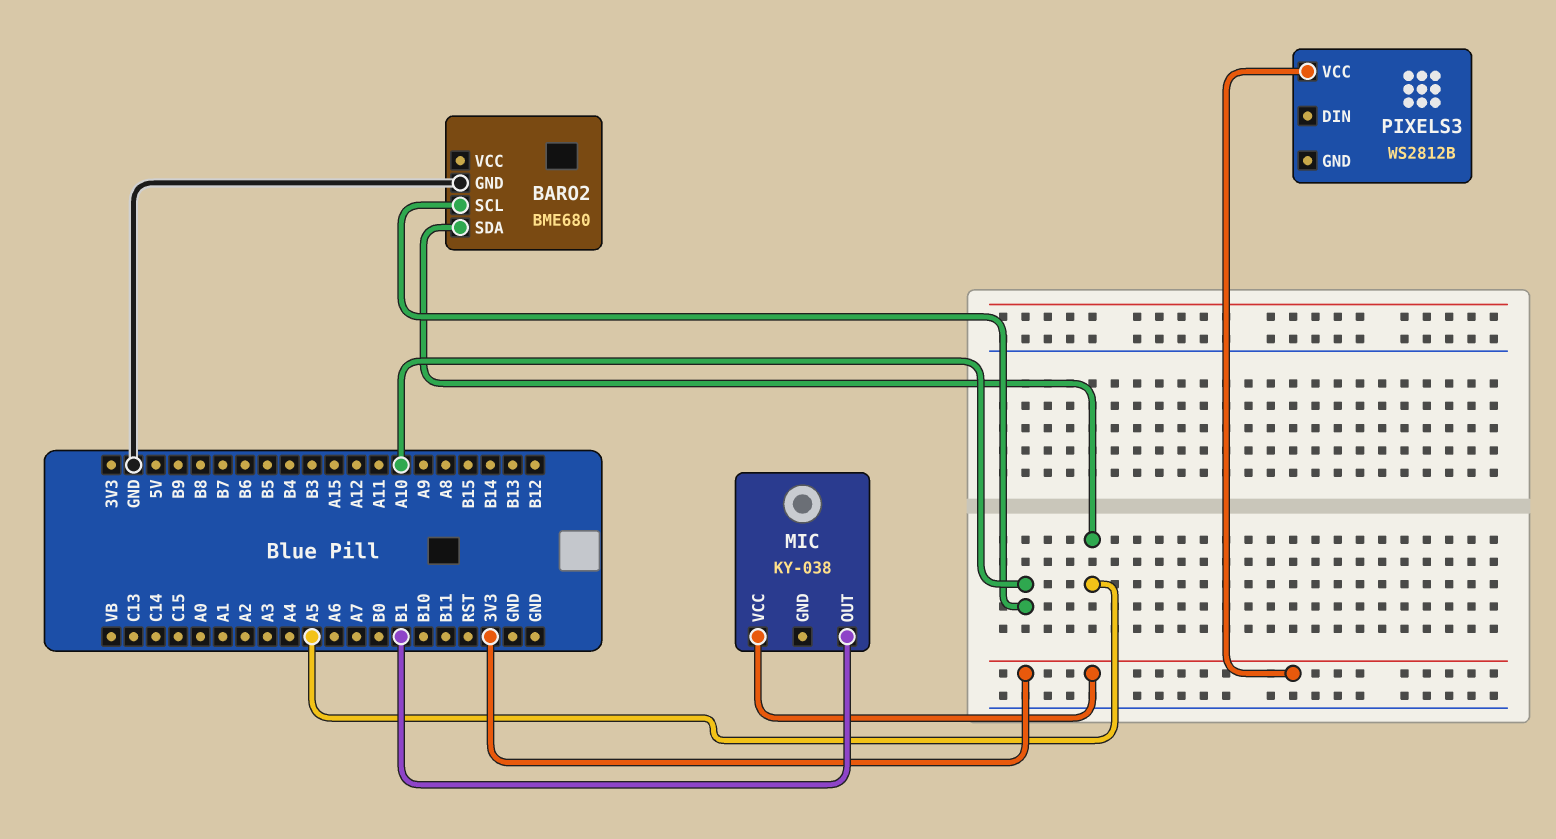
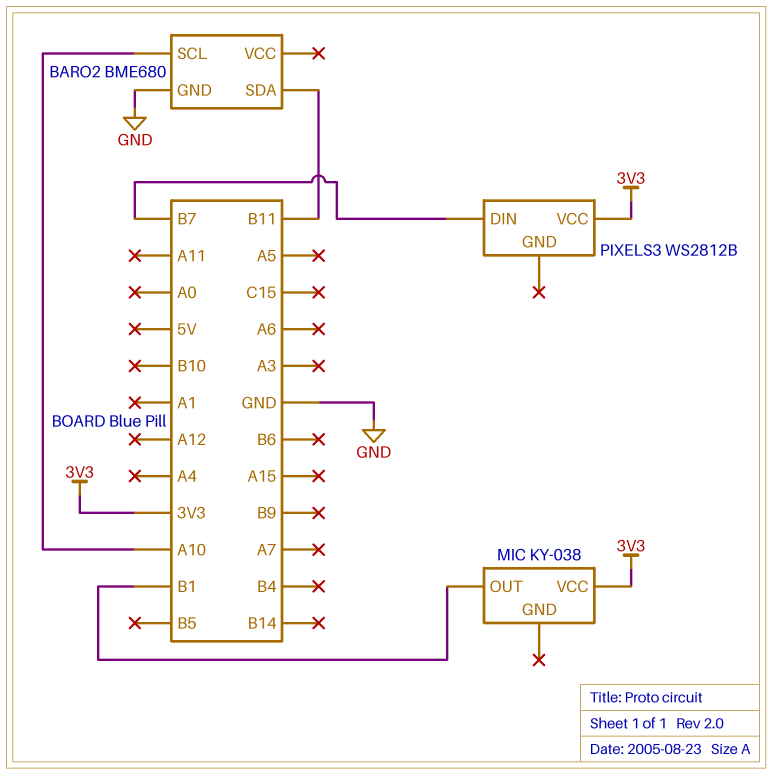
BARO2 pin SDA: A5 -> B11
PIXELS3 pin DIN: none -> B7

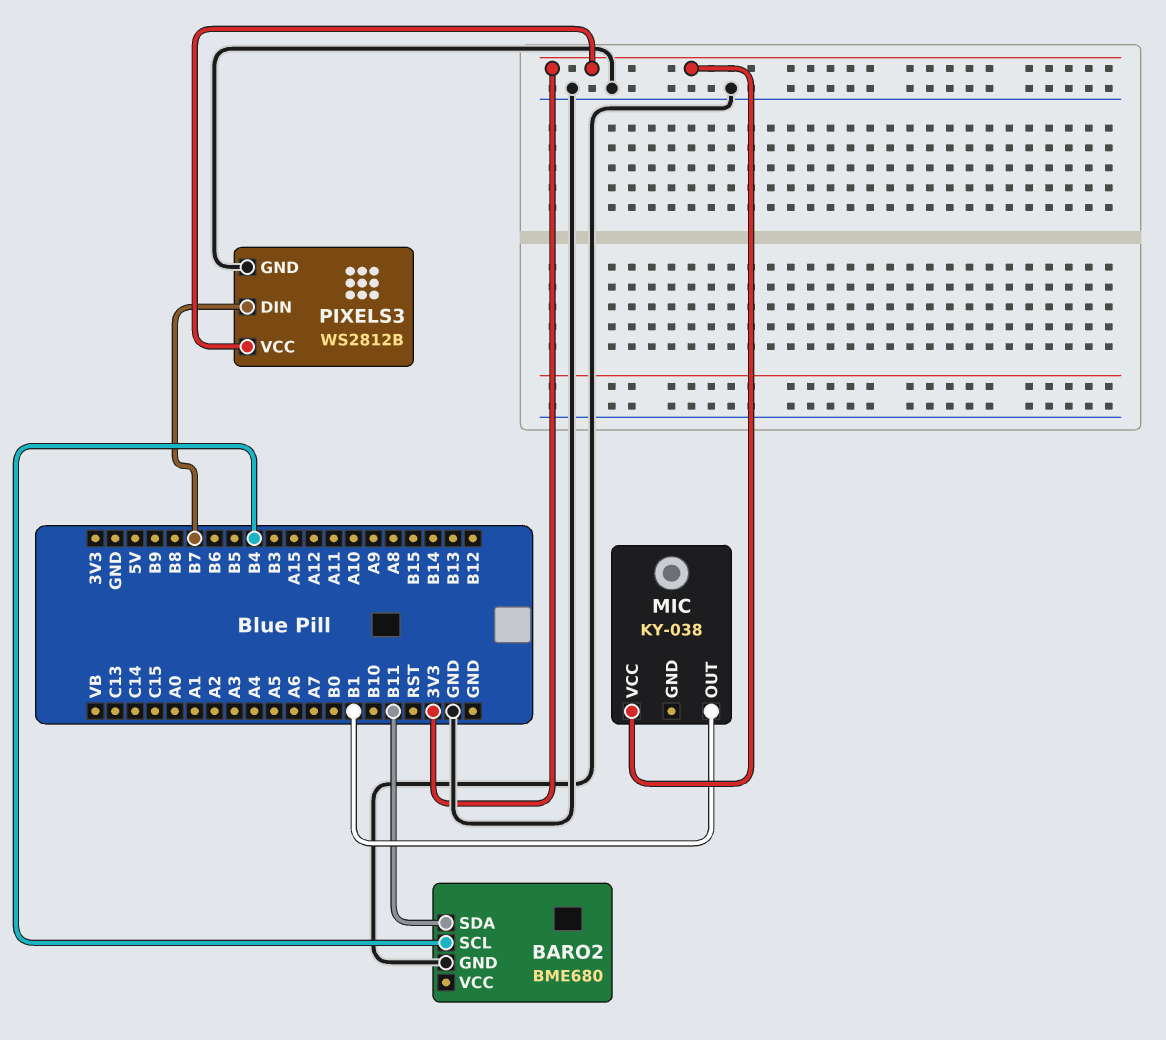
BARO2 pin SCL: A10 -> B4
PIXELS3 pin GND: none -> GND

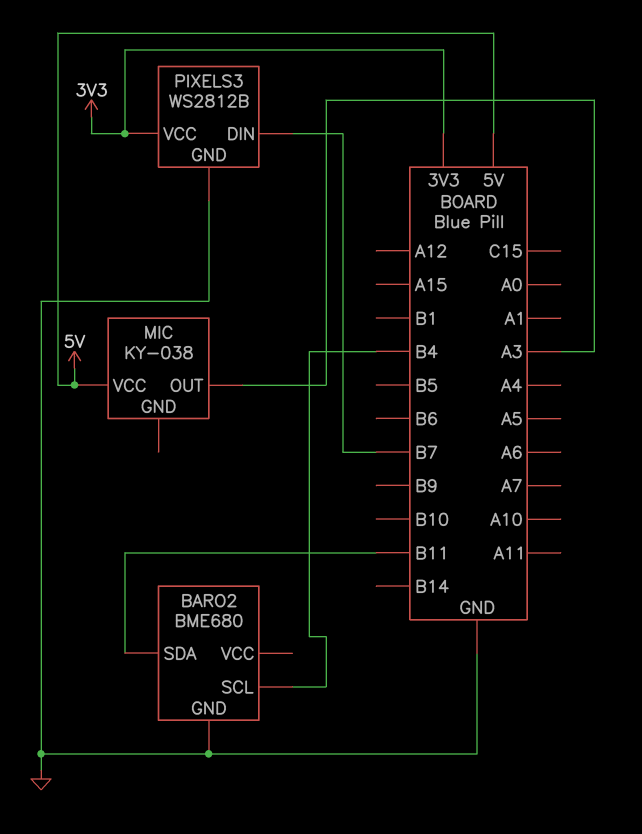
MIC pin OUT: B1 -> A3
MIC pin VCC: 3V3 -> 5V

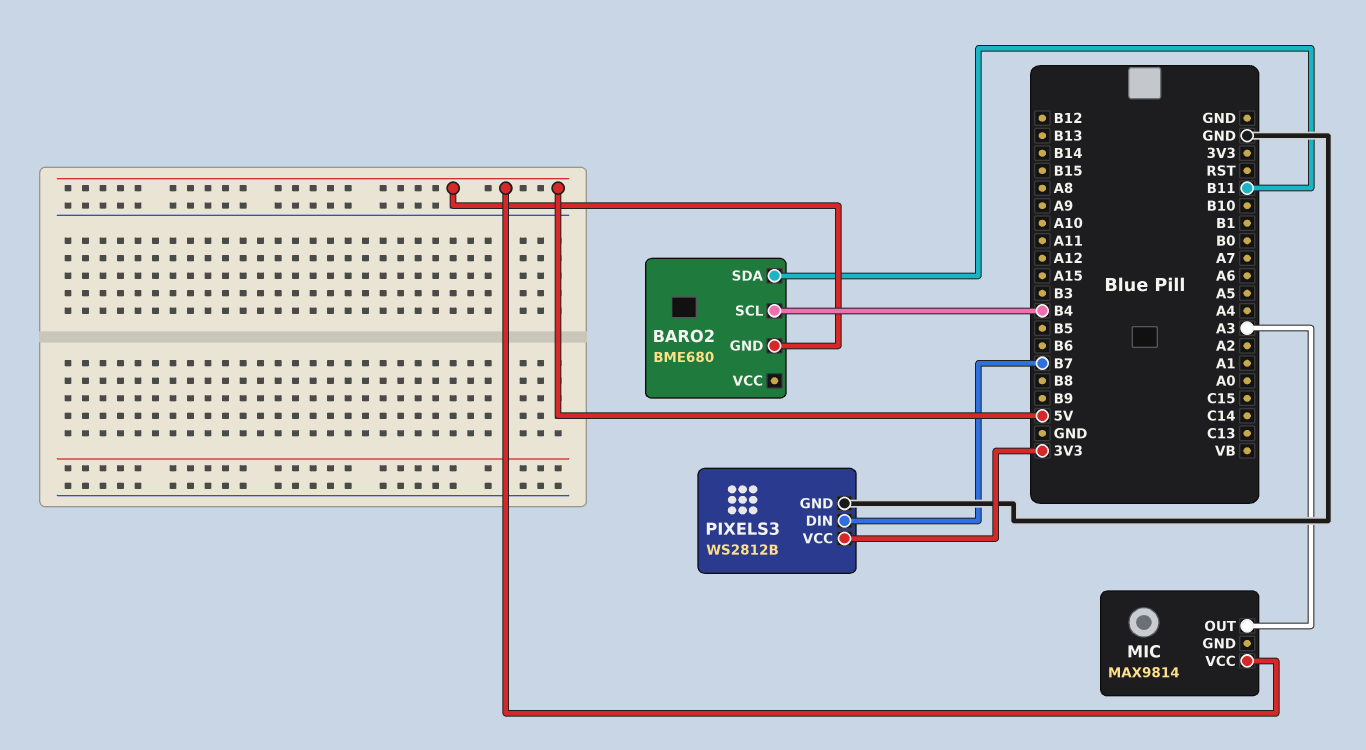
BARO2 pin GND: GND -> 5V
MIC: KY-038 -> MAX9814

